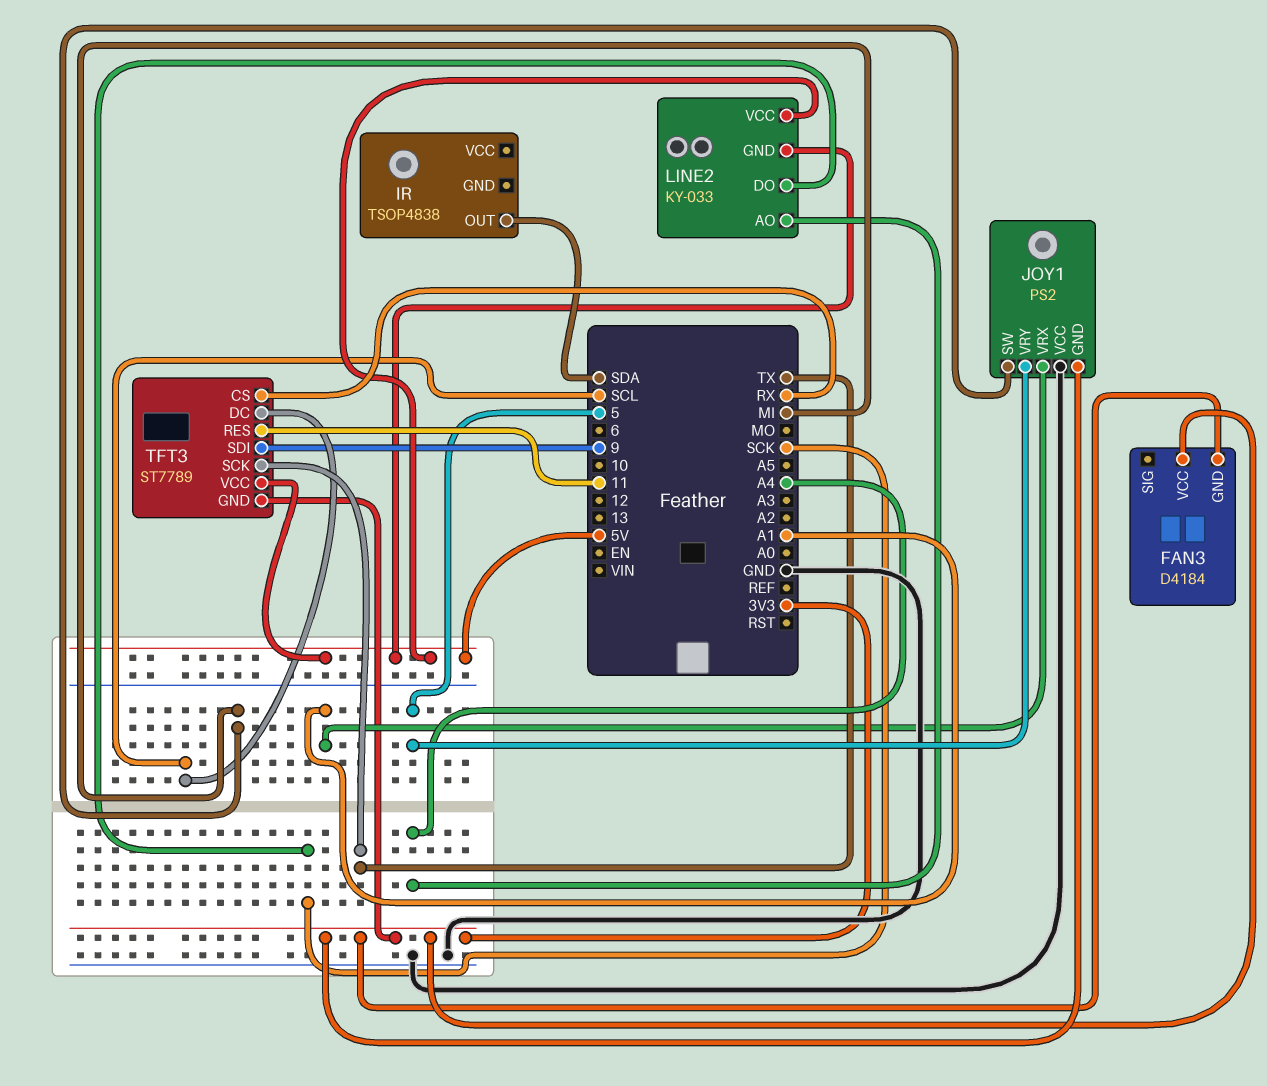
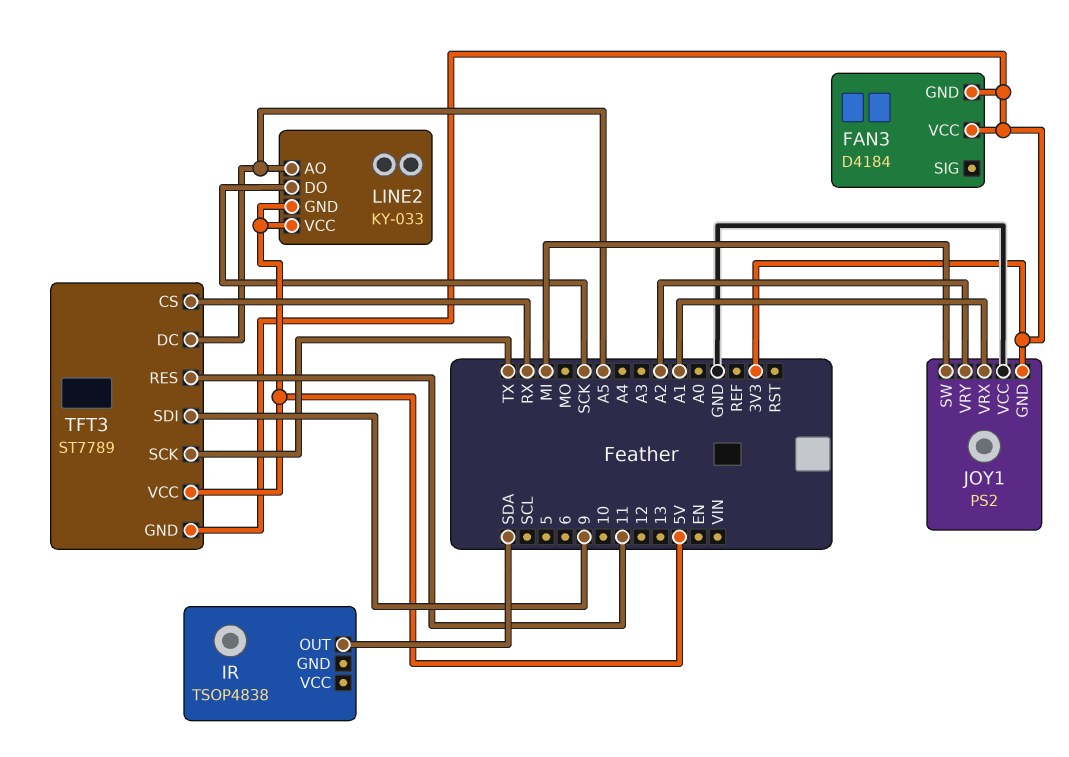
JOY1 pin VRY: 5 -> A2
LINE2 pin AO: A4 -> A5
TFT3 pin DC: SCL -> A5

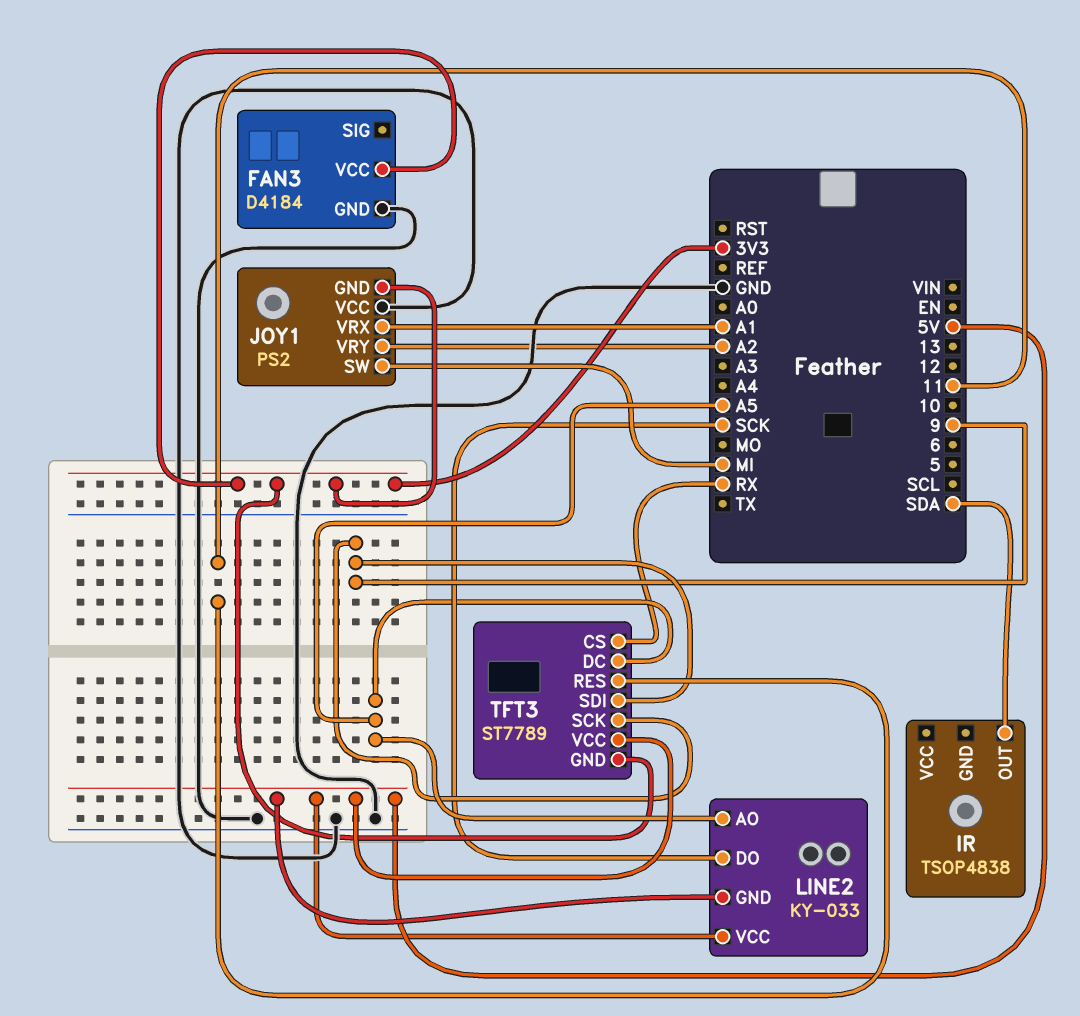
FAN3 pin GND: 3V3 -> GND
TFT3 pin SCK: TX -> 9

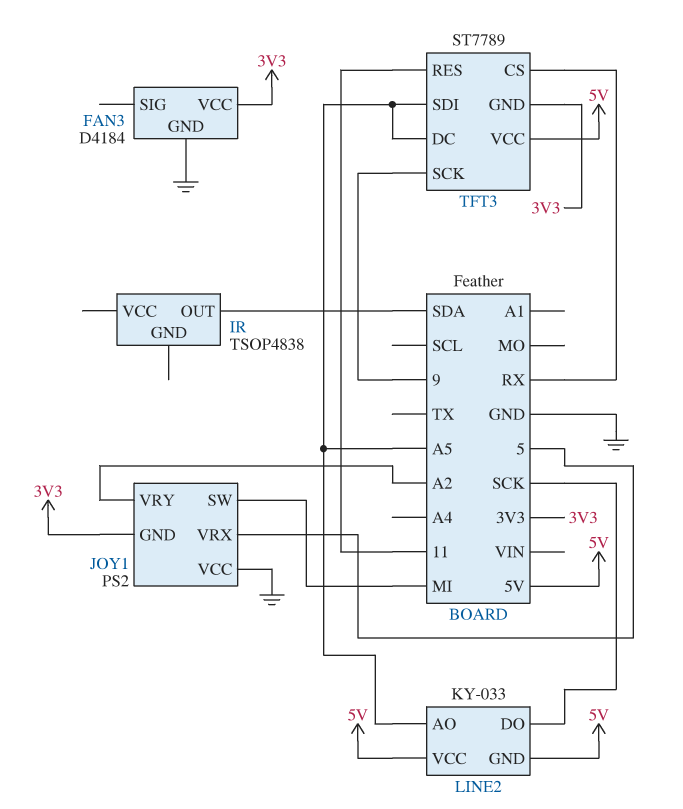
JOY1 pin VRX: A1 -> 5
TFT3 pin SDI: 9 -> A5

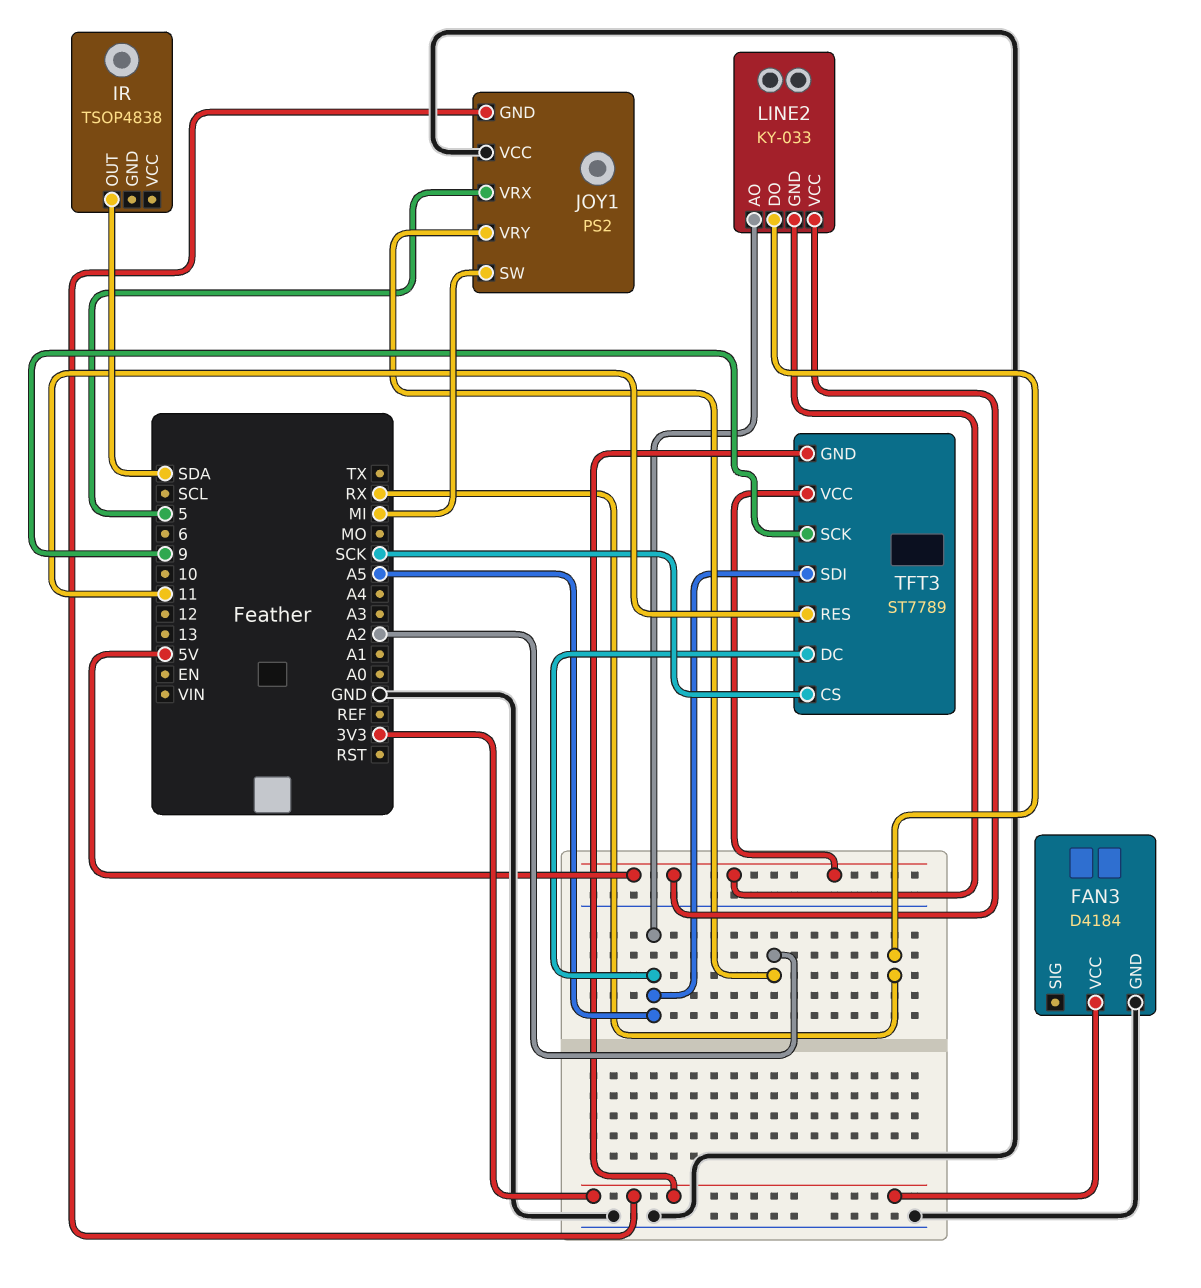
LINE2 pin DO: SCK -> RX
TFT3 pin CS: RX -> SCK

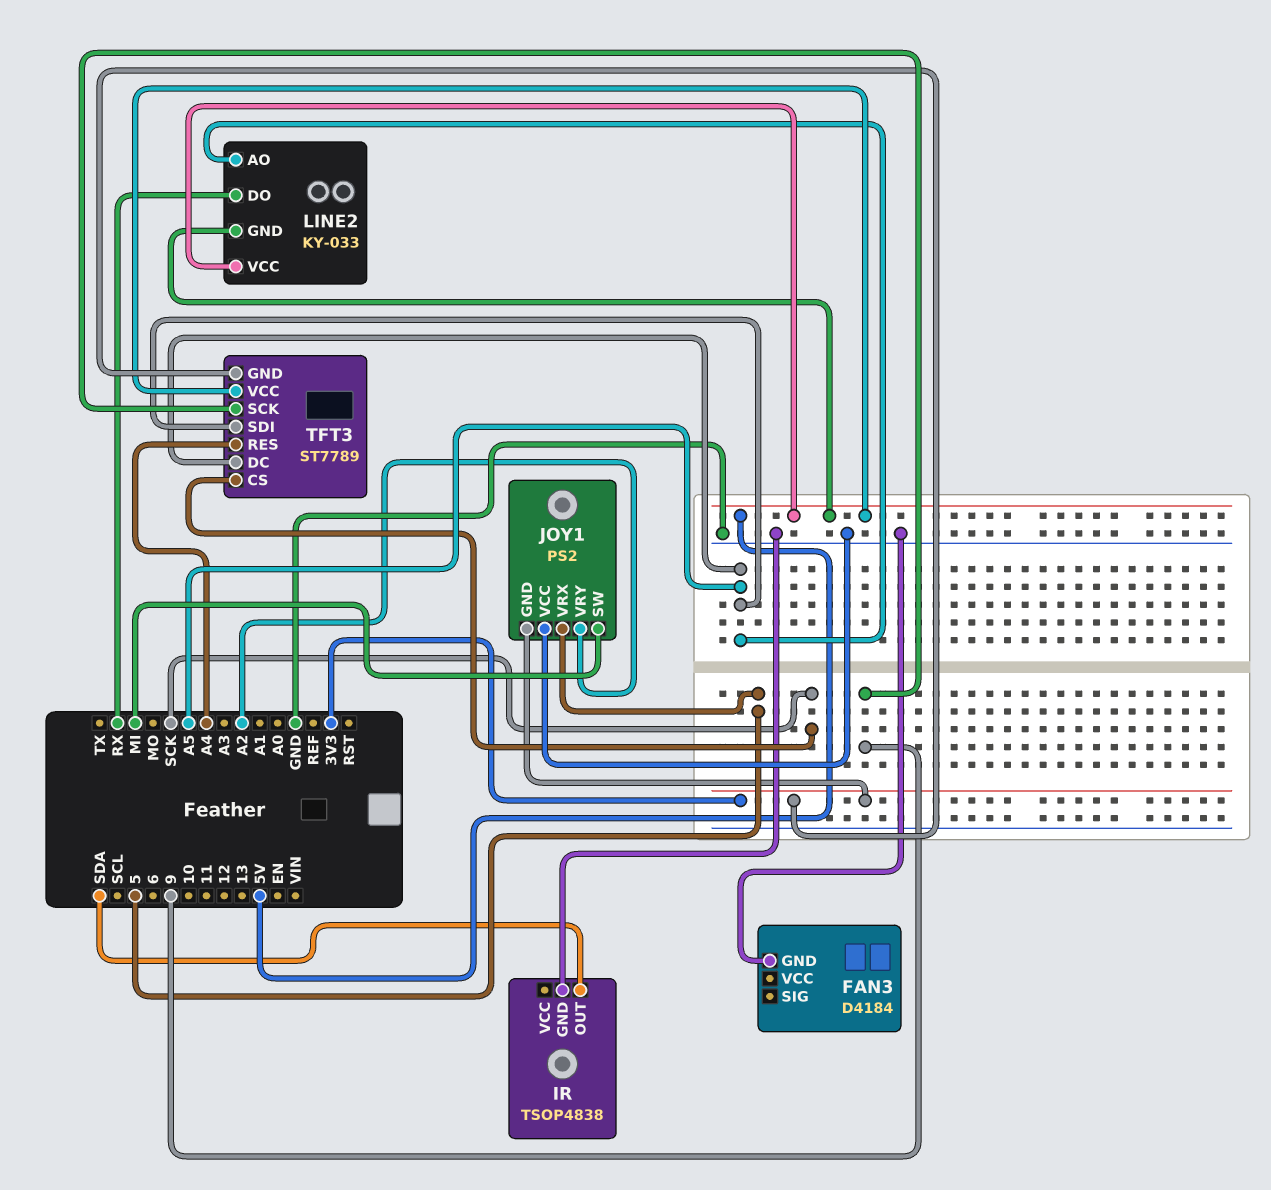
FAN3 pin VCC: 3V3 -> none
IR pin GND: none -> GND
TFT3 pin RES: 11 -> A4

